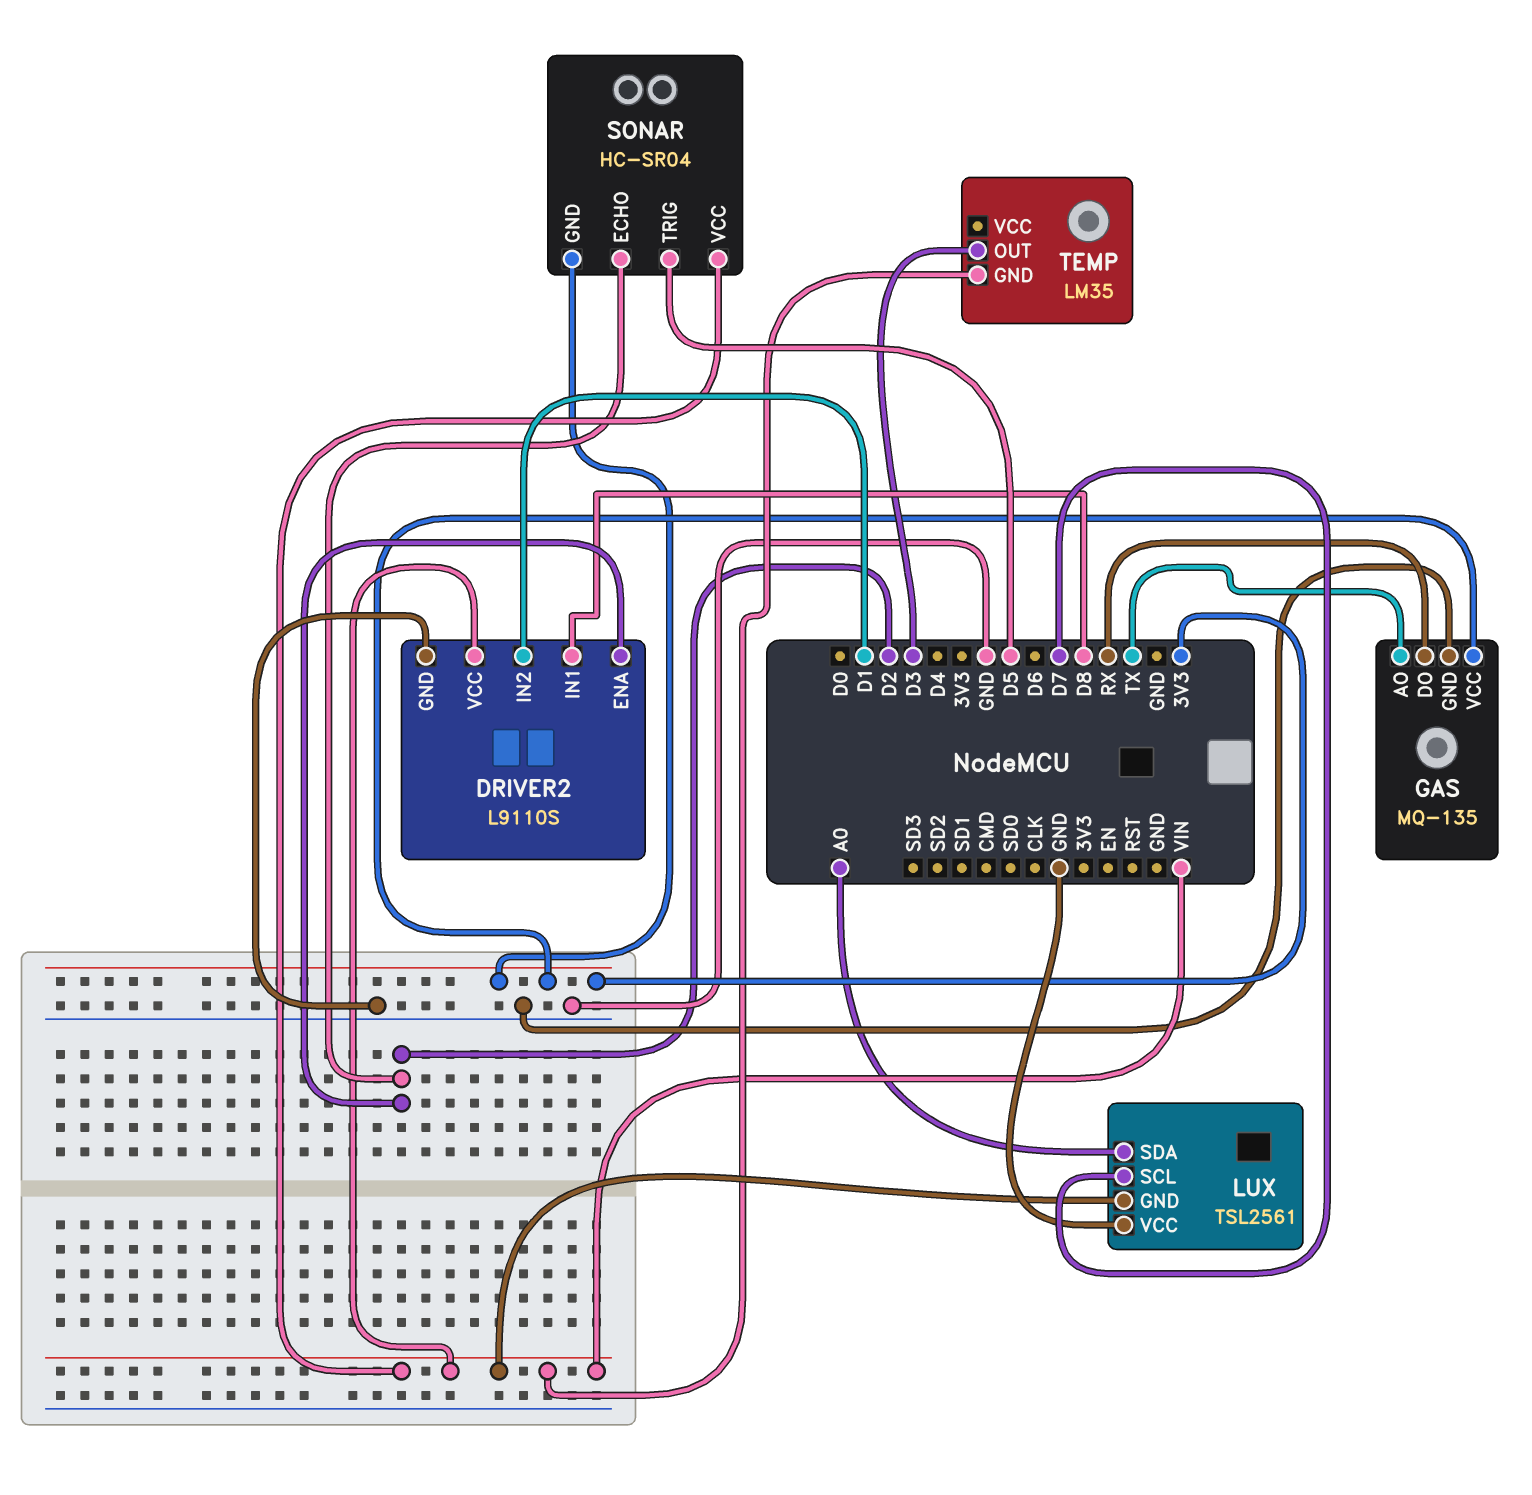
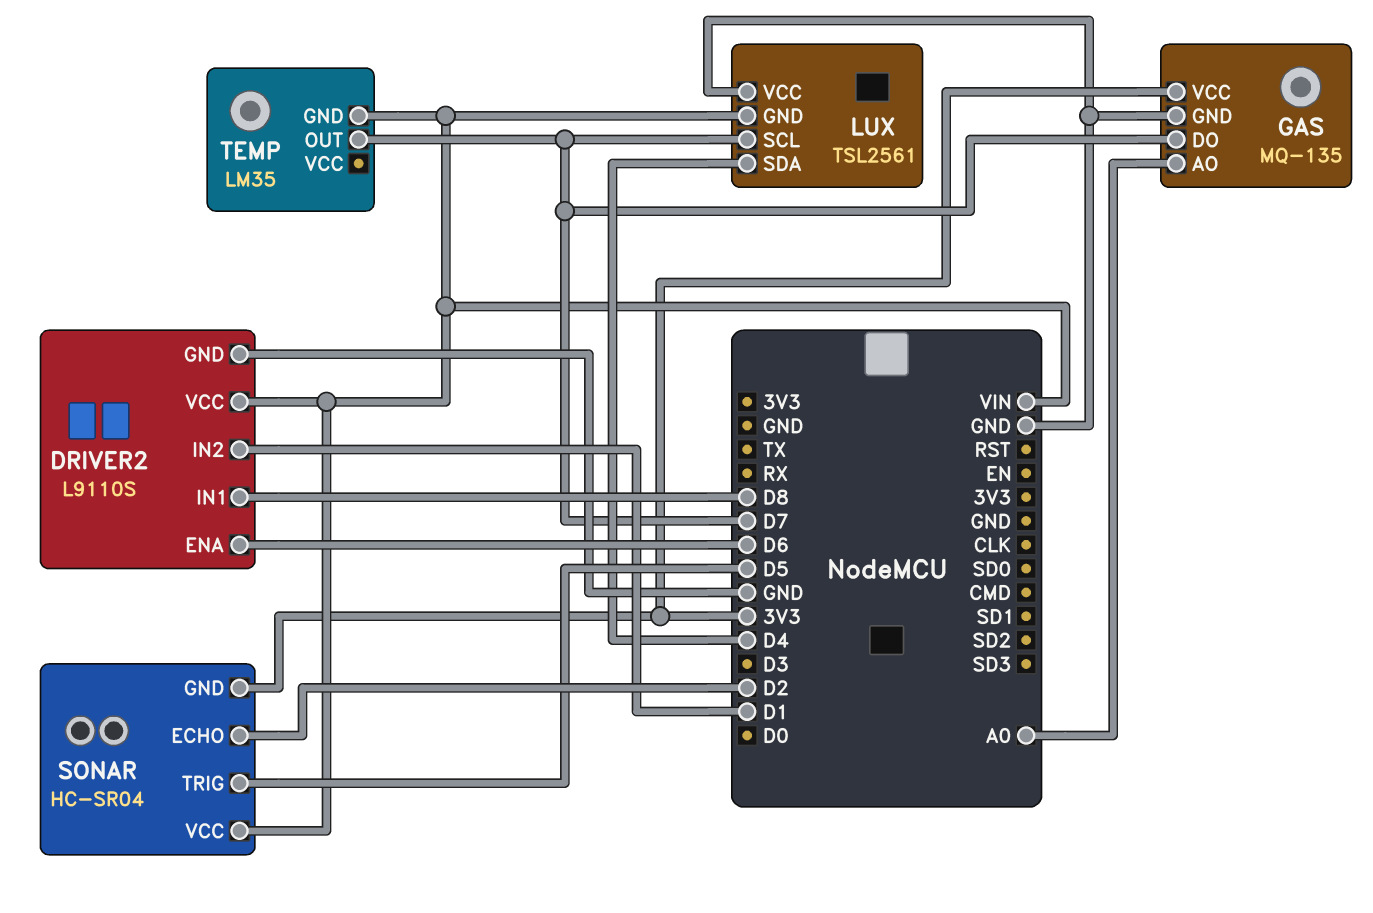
DRIVER2 pin ENA: D2 -> D6
GAS pin AO: TX -> A0
GAS pin DO: RX -> D7
LUX pin SDA: A0 -> D4
TEMP pin OUT: D3 -> D7

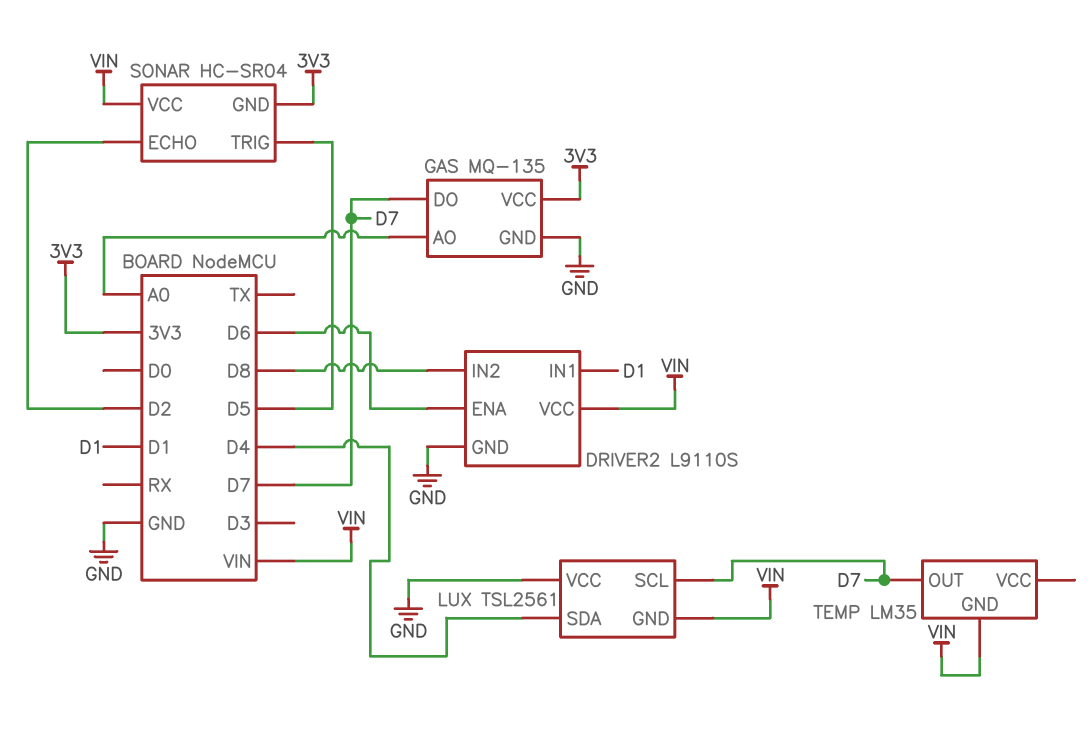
DRIVER2 pin IN1: D8 -> D1
DRIVER2 pin IN2: D1 -> D8

